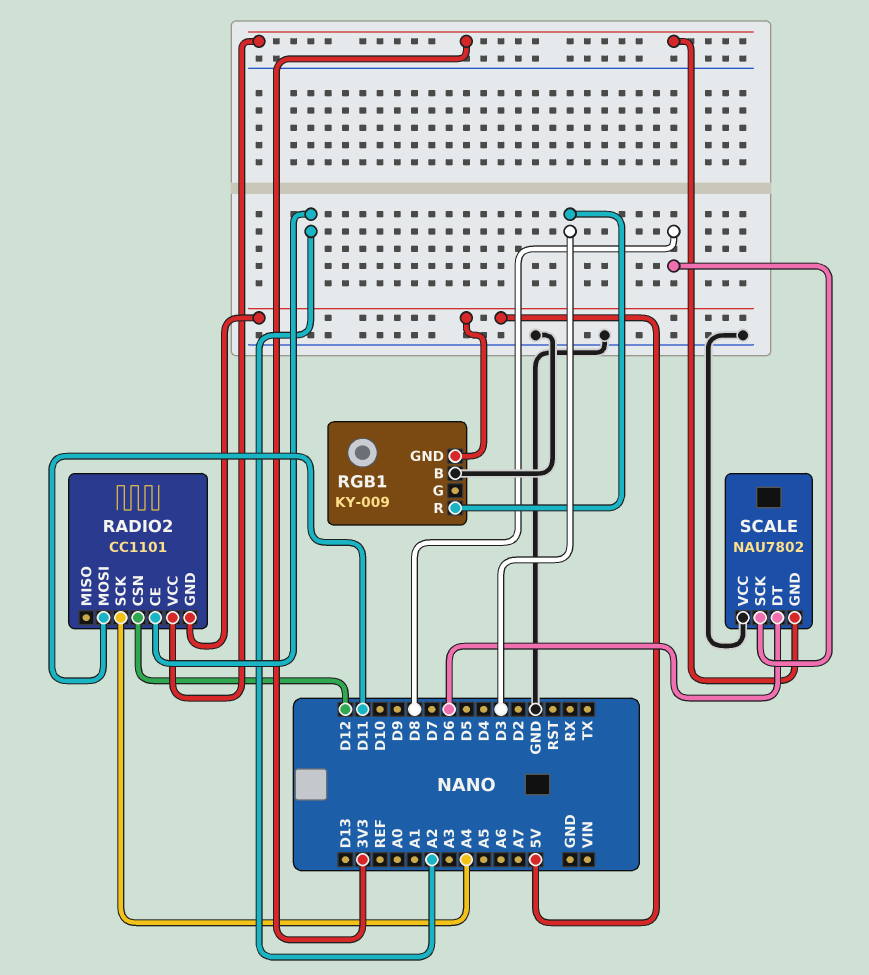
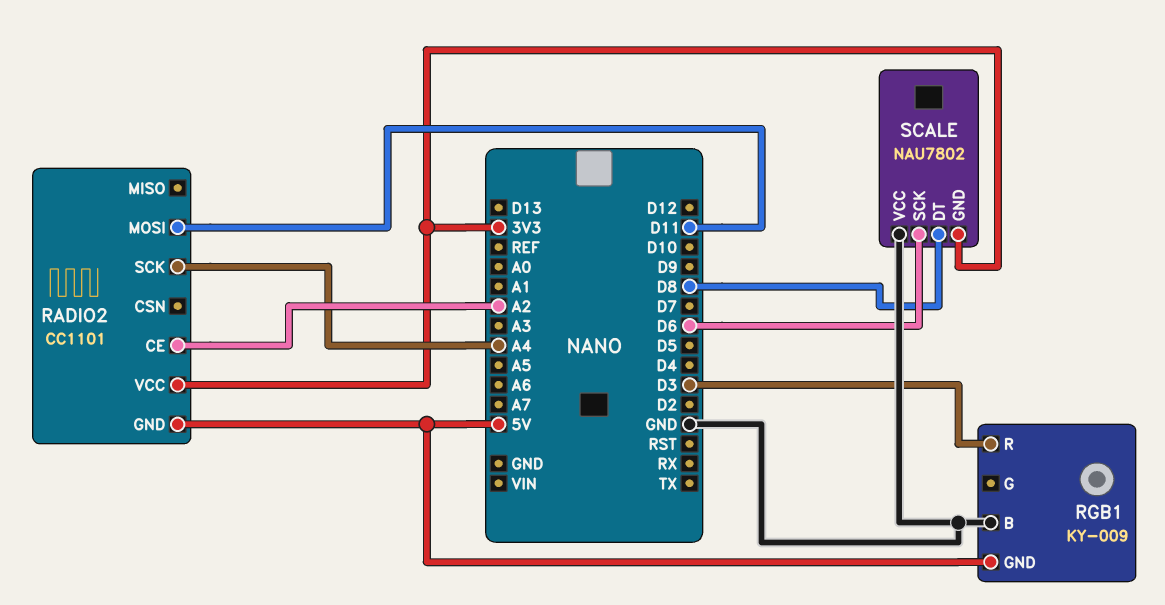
RADIO2 pin CSN: D12 -> none
SCALE pin DT: D6 -> D8
SCALE pin SCK: D8 -> D6

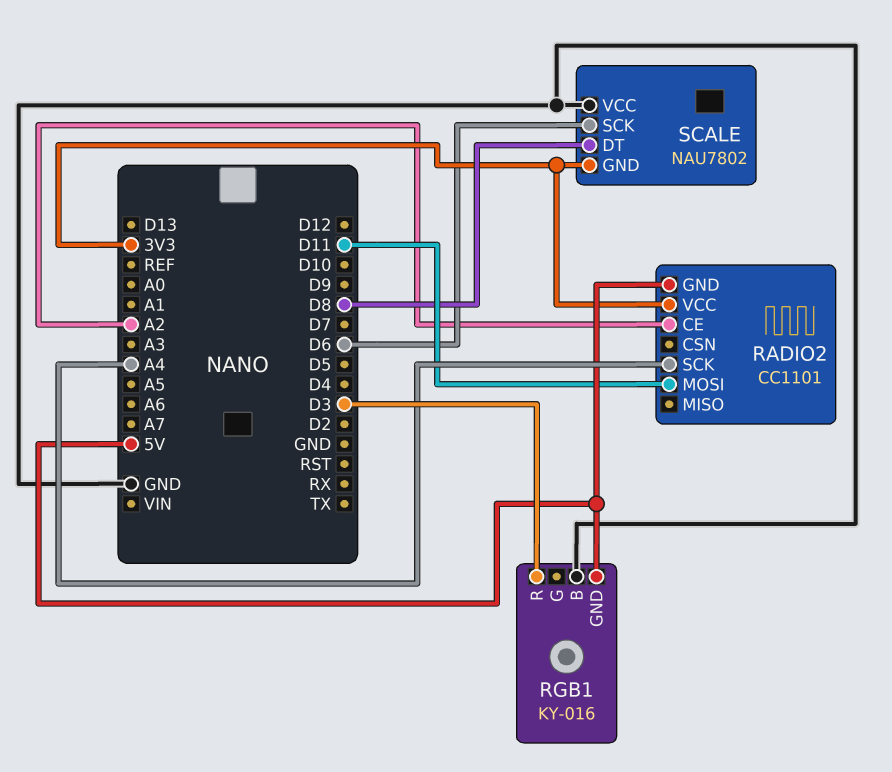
RGB1: KY-009 -> KY-016

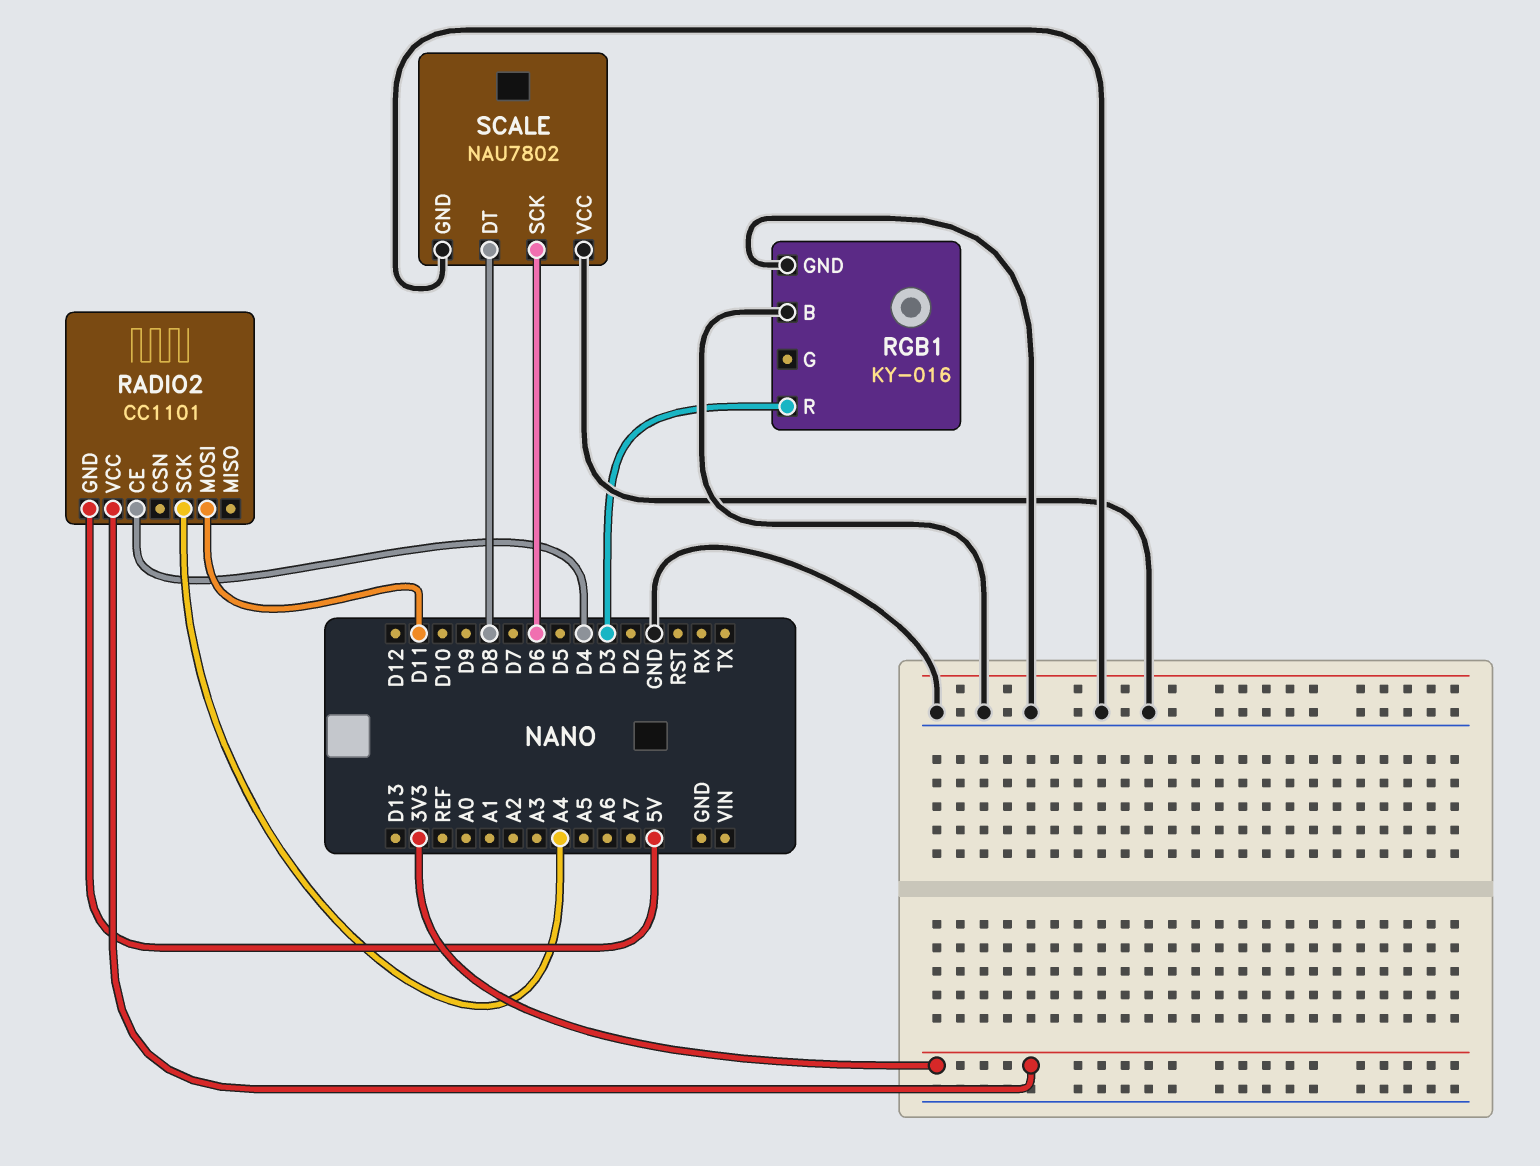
RADIO2 pin CE: A2 -> D4
RGB1 pin GND: 5V -> GND
SCALE pin GND: 3V3 -> GND

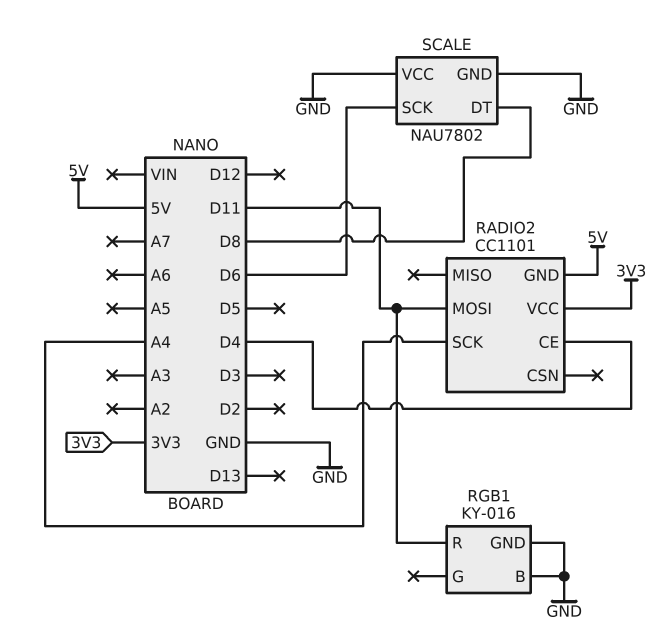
RGB1 pin R: D3 -> D11

